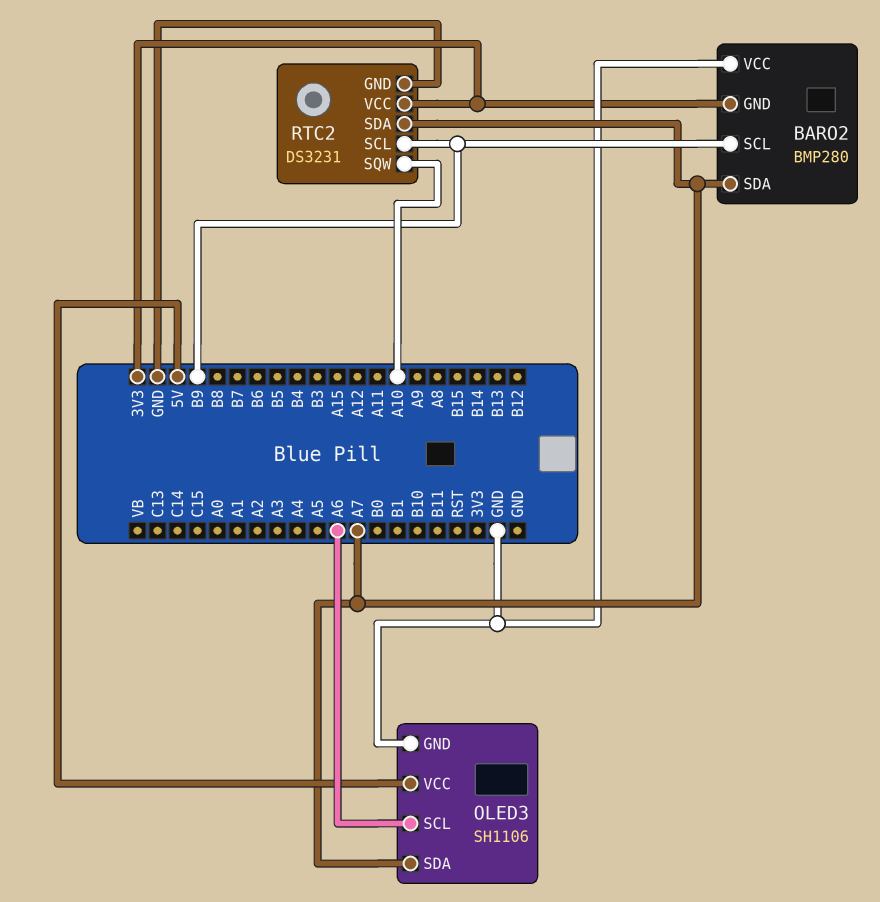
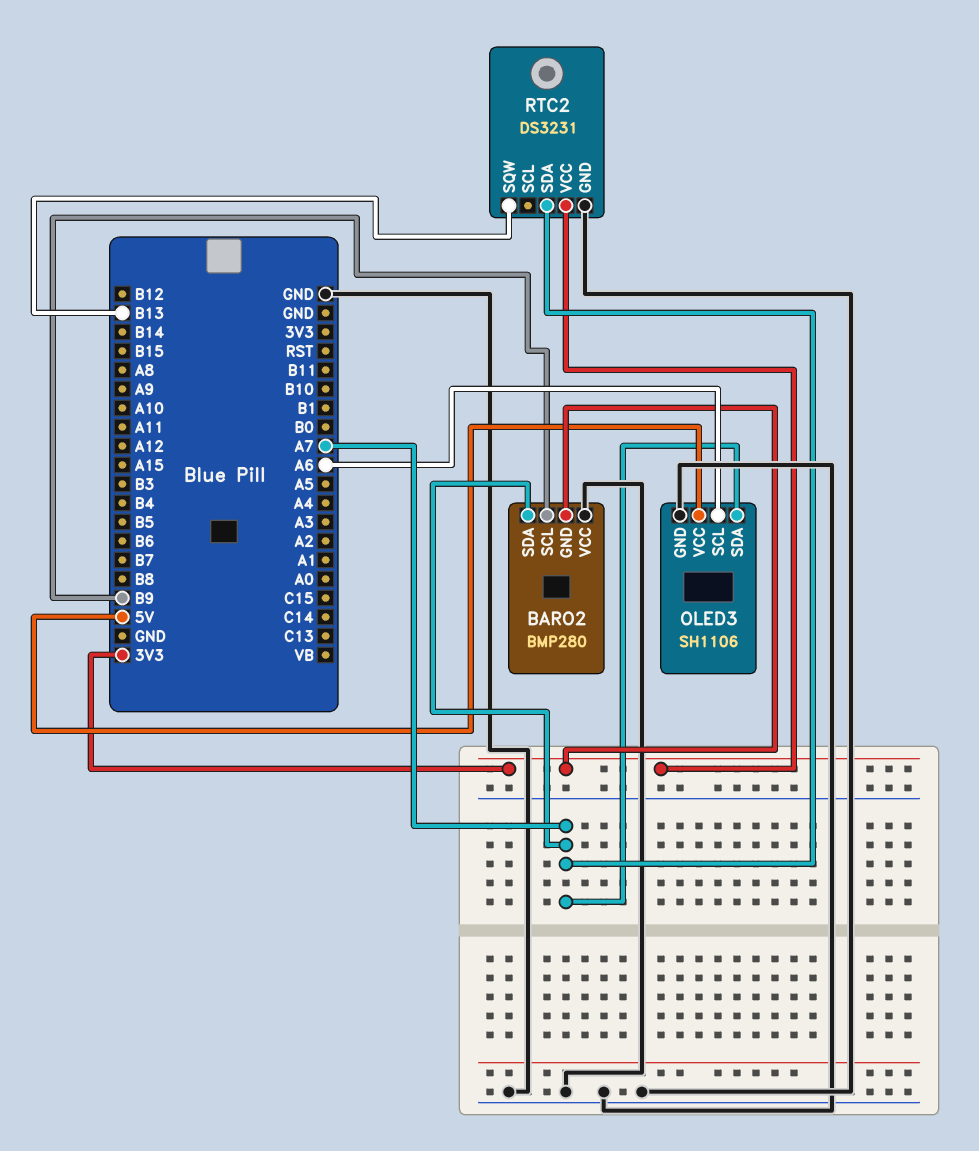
RTC2 pin SCL: B9 -> none
RTC2 pin SQW: A10 -> B13

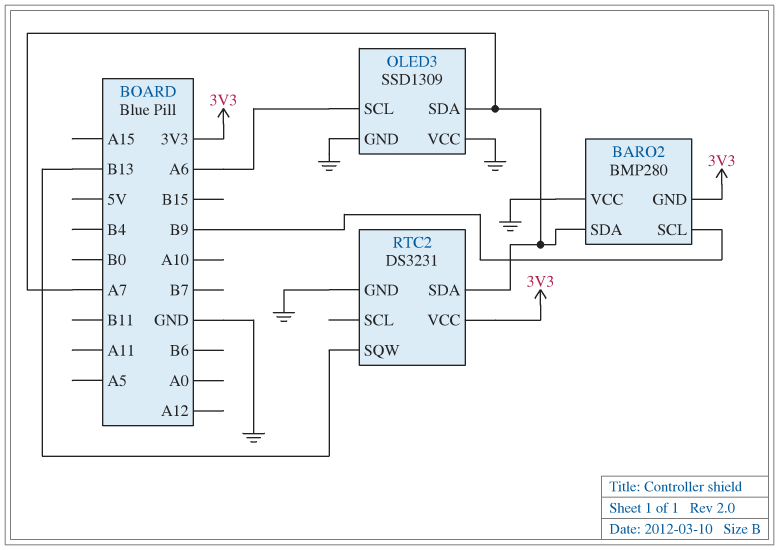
OLED3: SH1106 -> SSD1309
OLED3 pin VCC: 5V -> GND

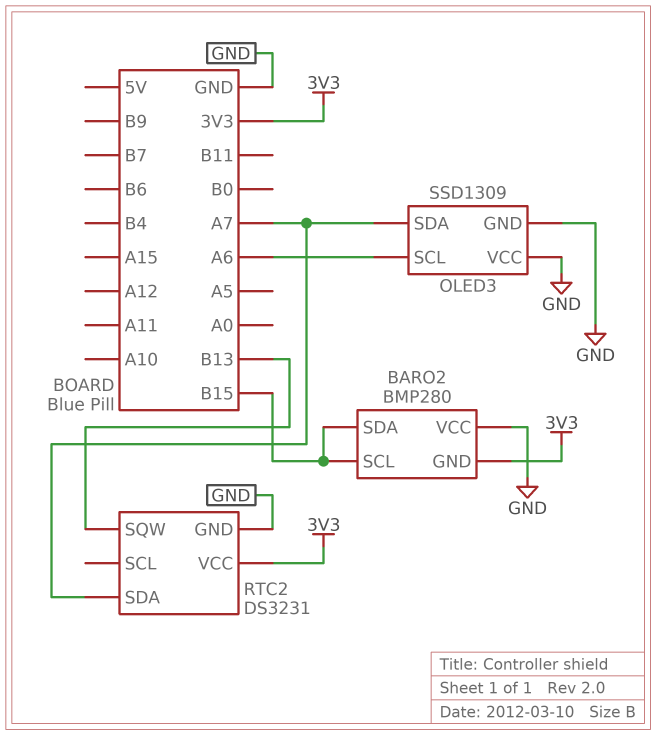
BARO2 pin SCL: B9 -> B15
BARO2 pin SDA: A7 -> B15

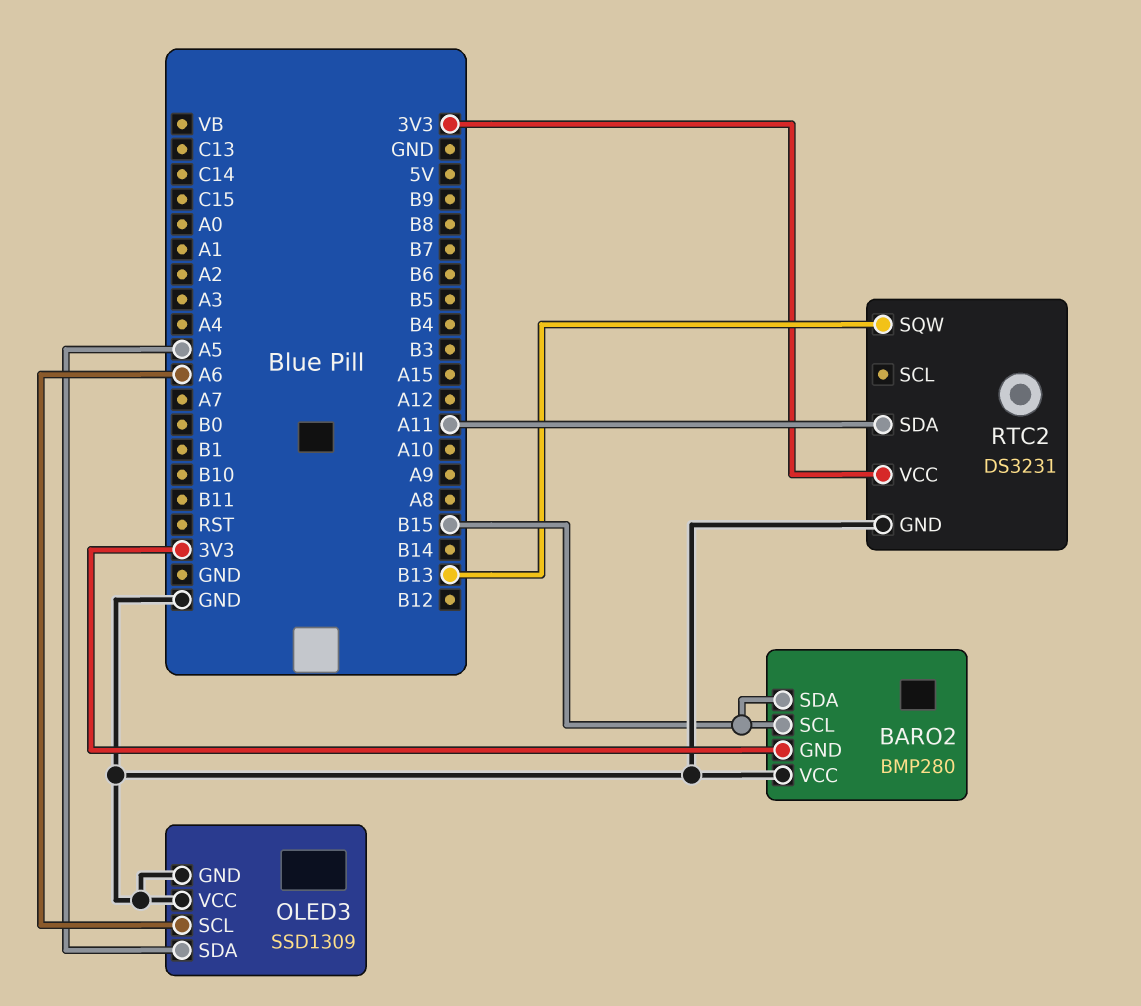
OLED3 pin SDA: A7 -> A5
RTC2 pin SDA: A7 -> A11

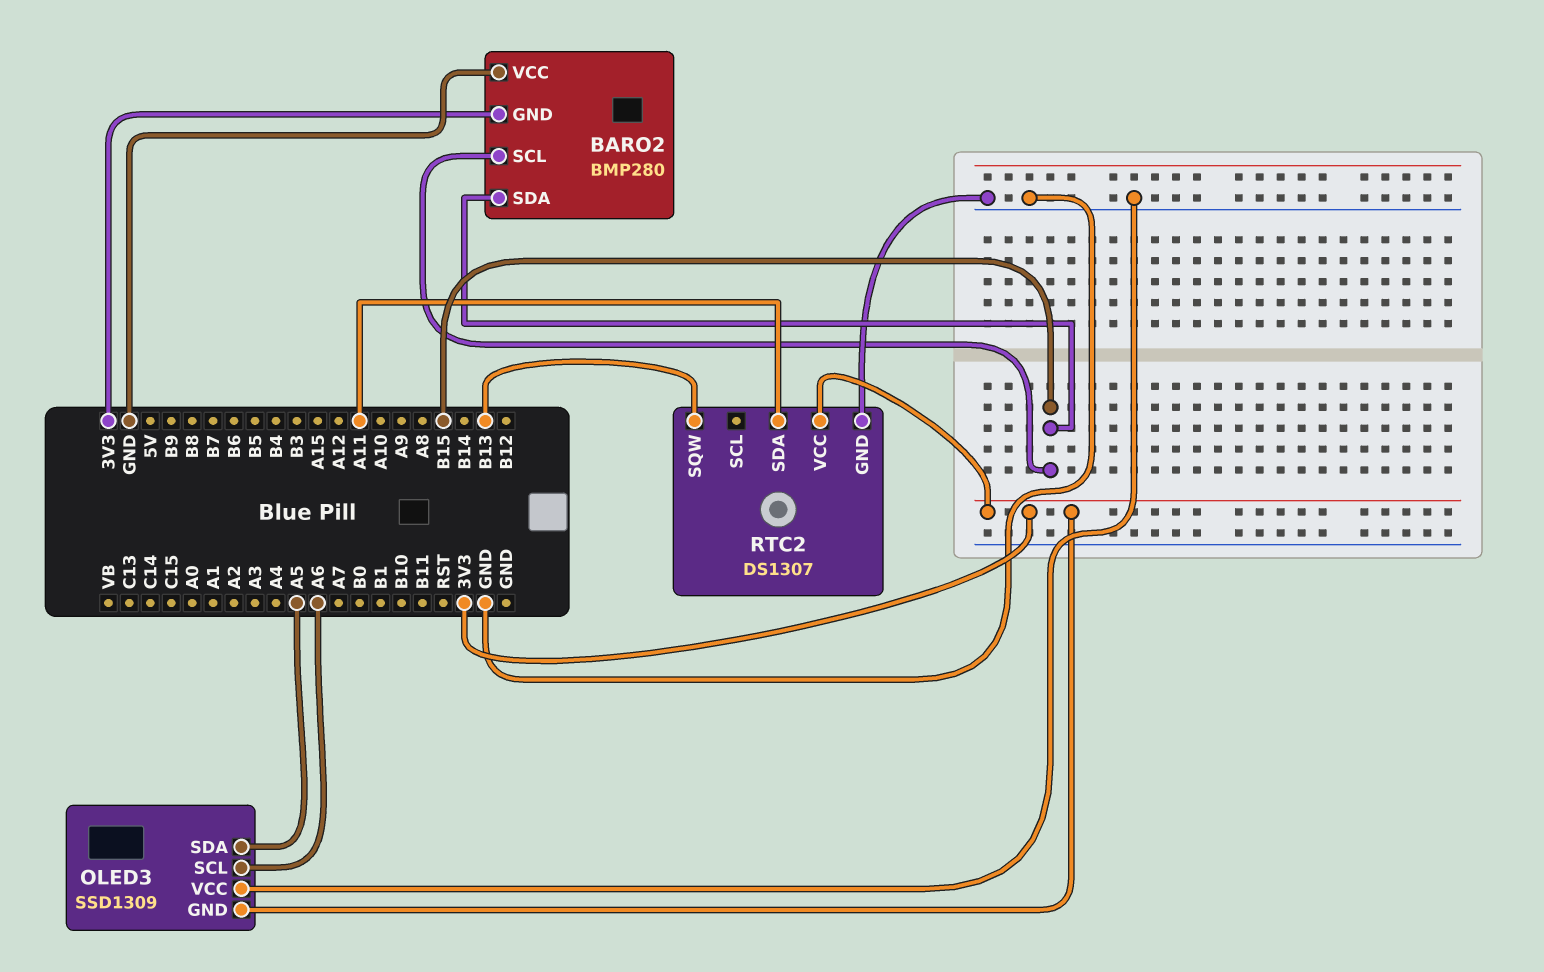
OLED3 pin GND: GND -> 3V3
RTC2: DS3231 -> DS1307

